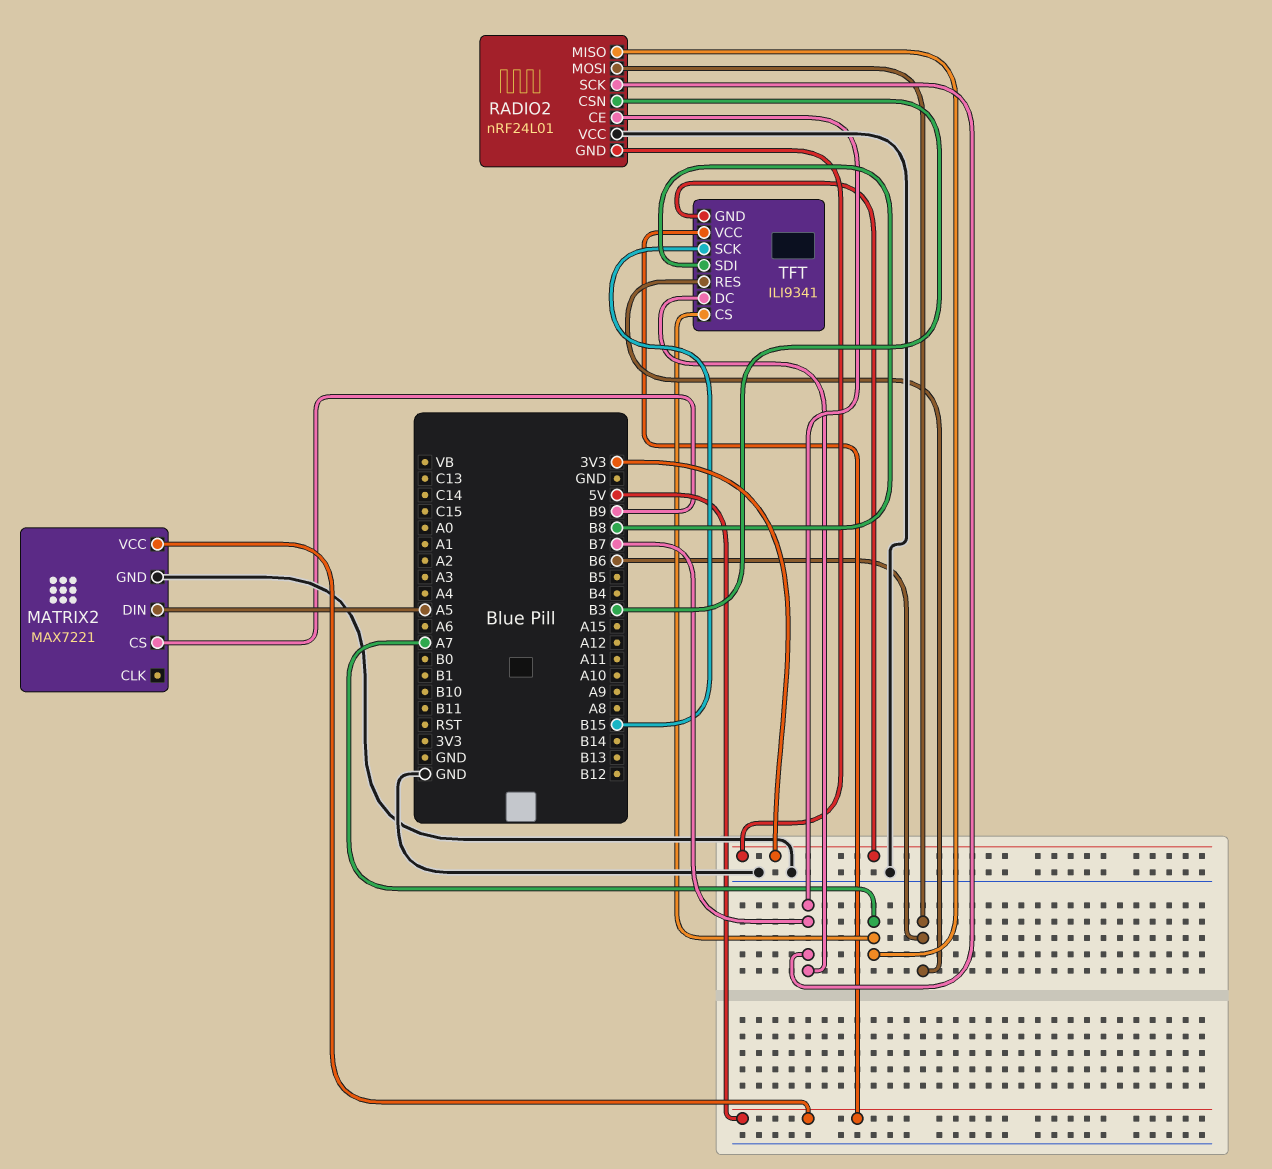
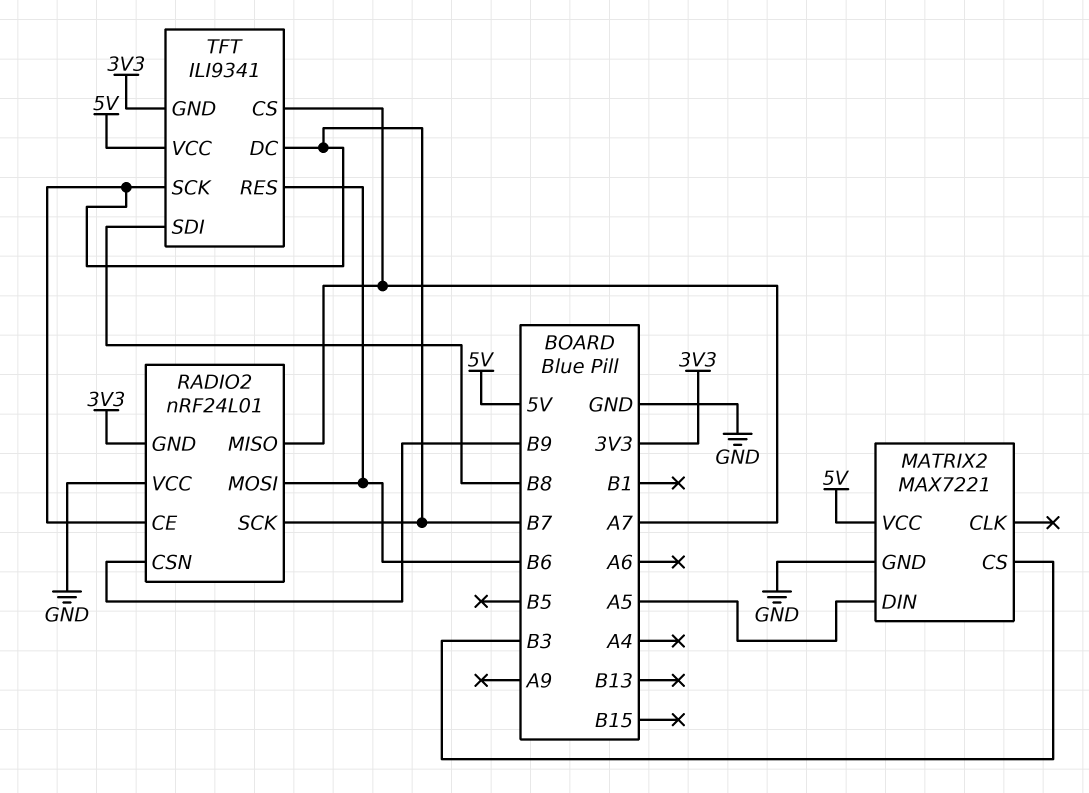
MATRIX2 pin CS: B9 -> B3
RADIO2 pin CSN: B3 -> B9
TFT pin SCK: B15 -> B7

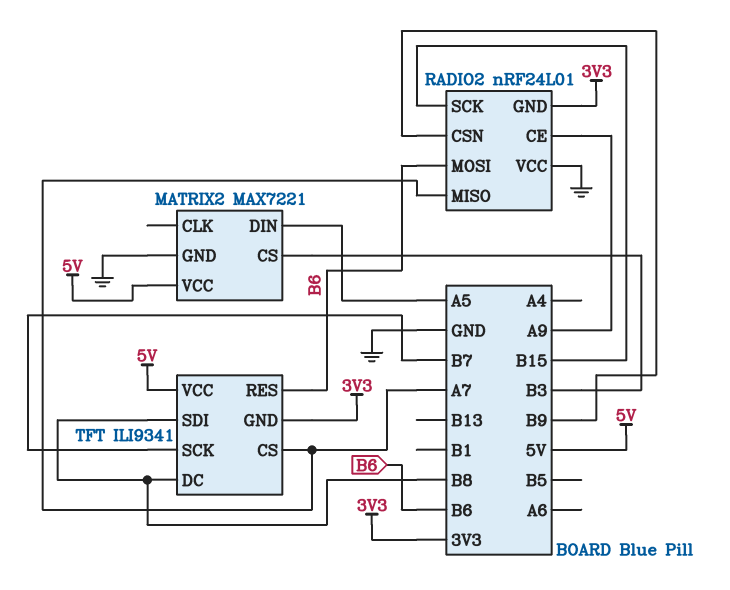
RADIO2 pin CE: B7 -> A9
RADIO2 pin SCK: B7 -> B15
TFT pin DC: B7 -> B8

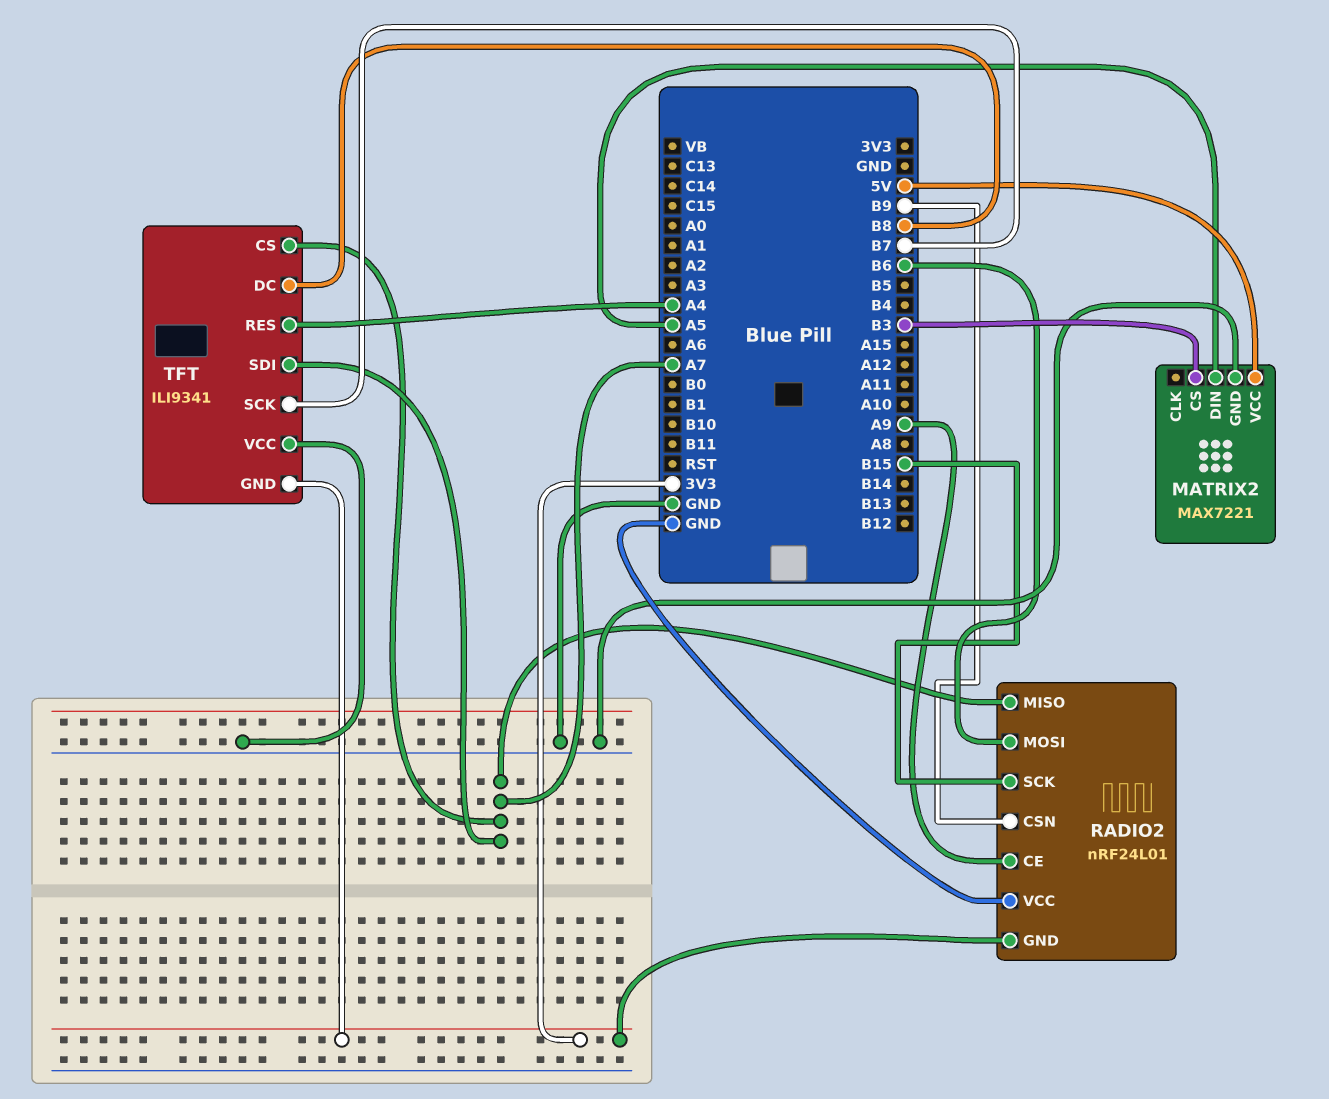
TFT pin RES: B6 -> A4
TFT pin SDI: B8 -> A7
TFT pin VCC: 5V -> GND

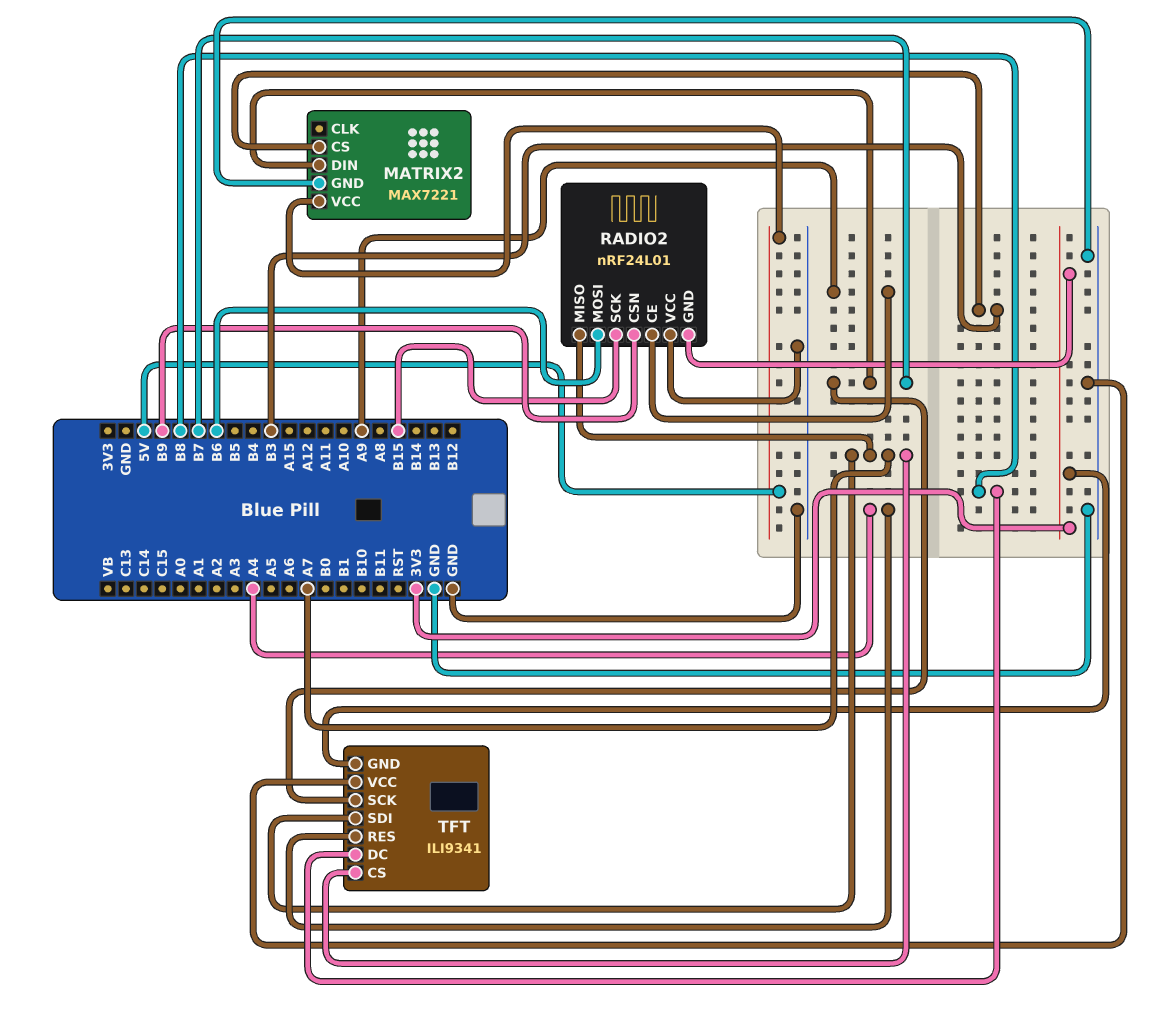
MATRIX2 pin DIN: A5 -> B7

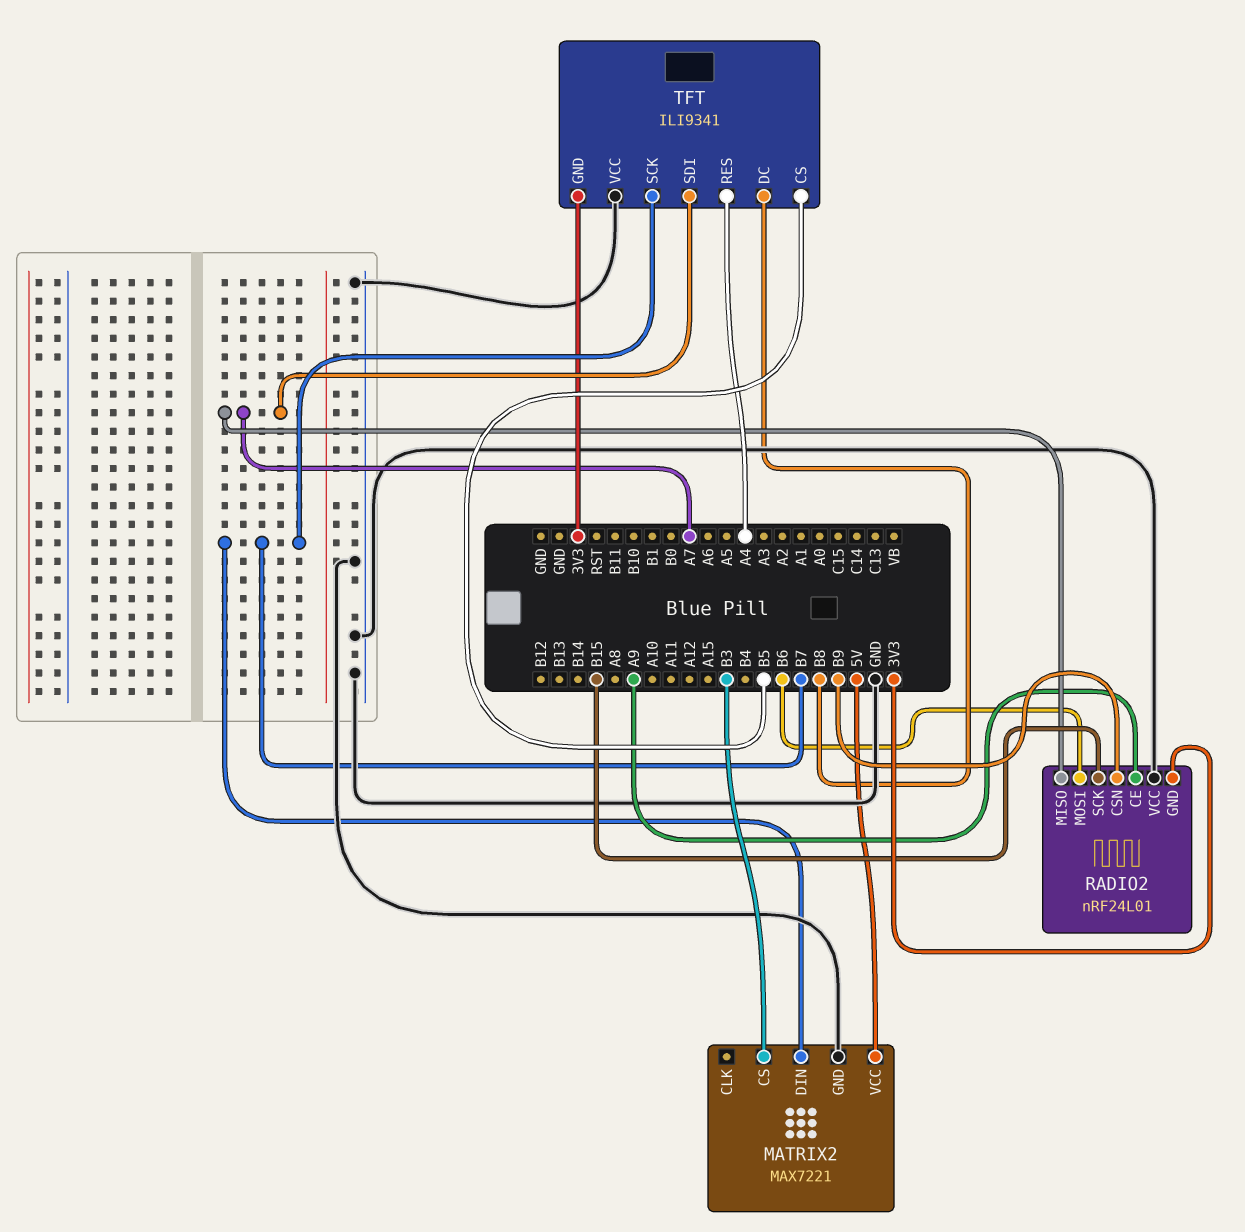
TFT pin CS: A7 -> B5

